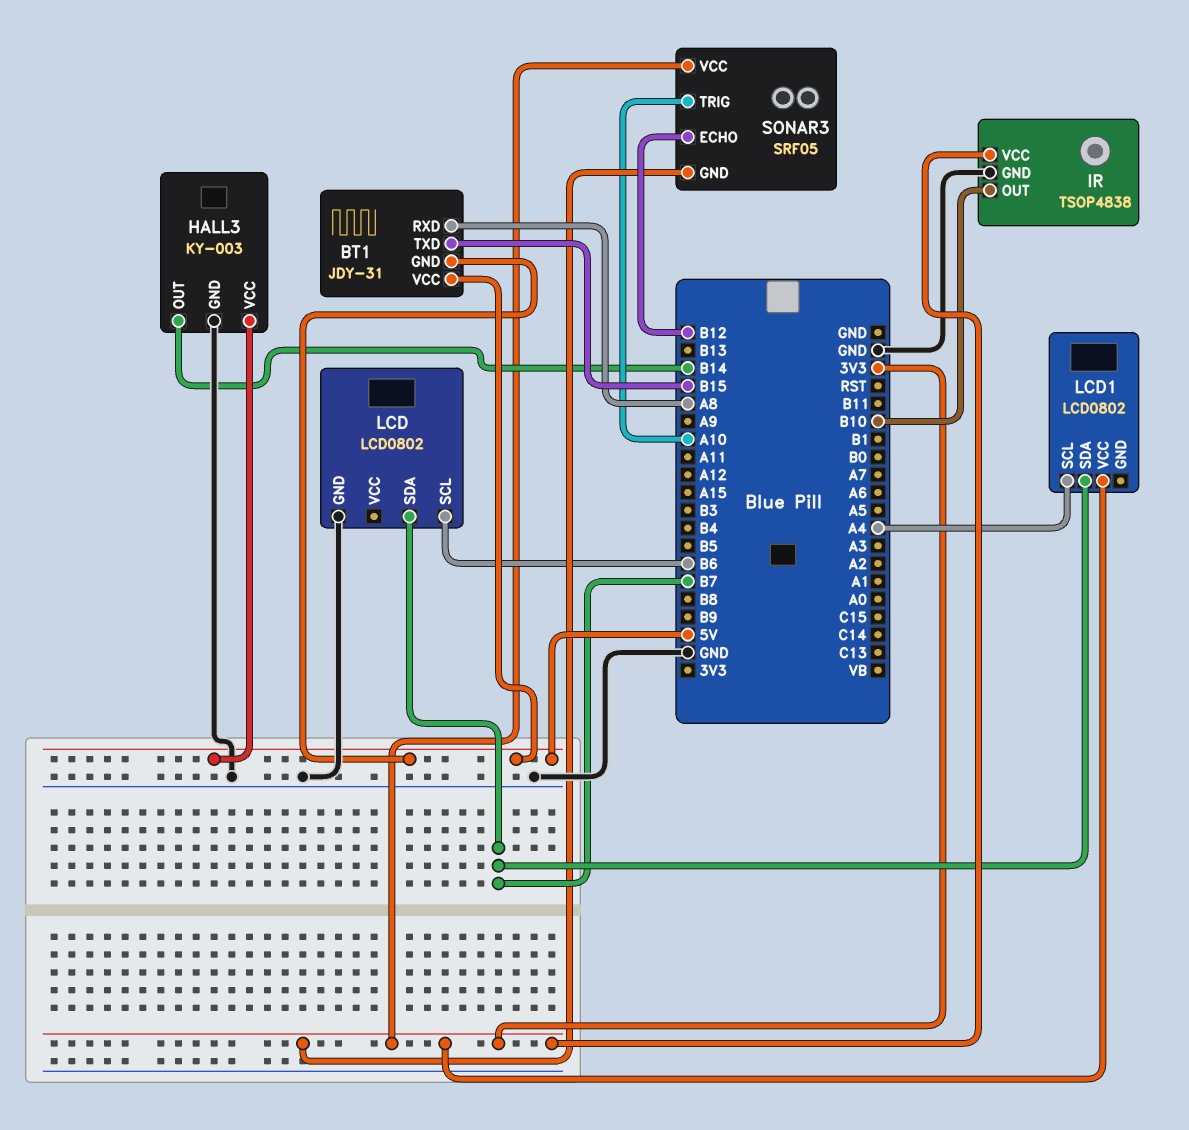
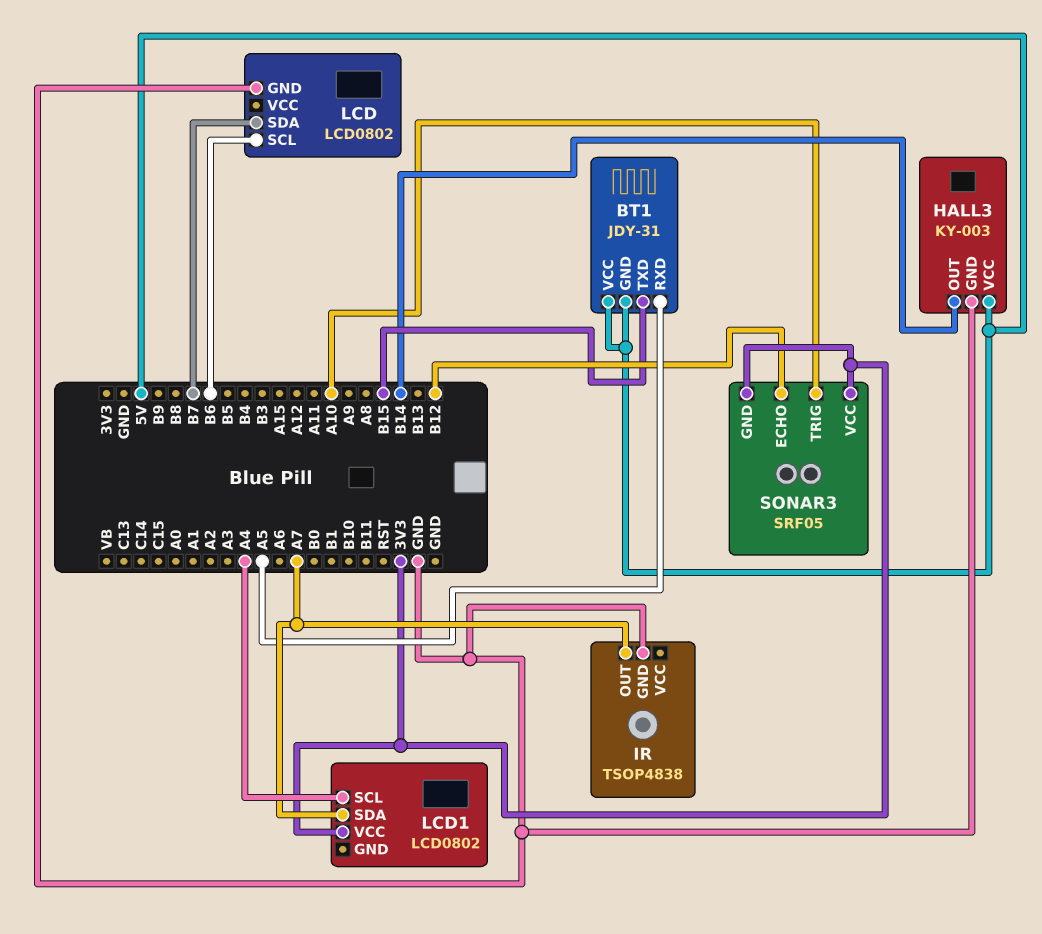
BT1 pin RXD: A8 -> A5
IR pin OUT: B10 -> A7
IR pin VCC: 3V3 -> none
LCD1 pin SDA: B7 -> A7

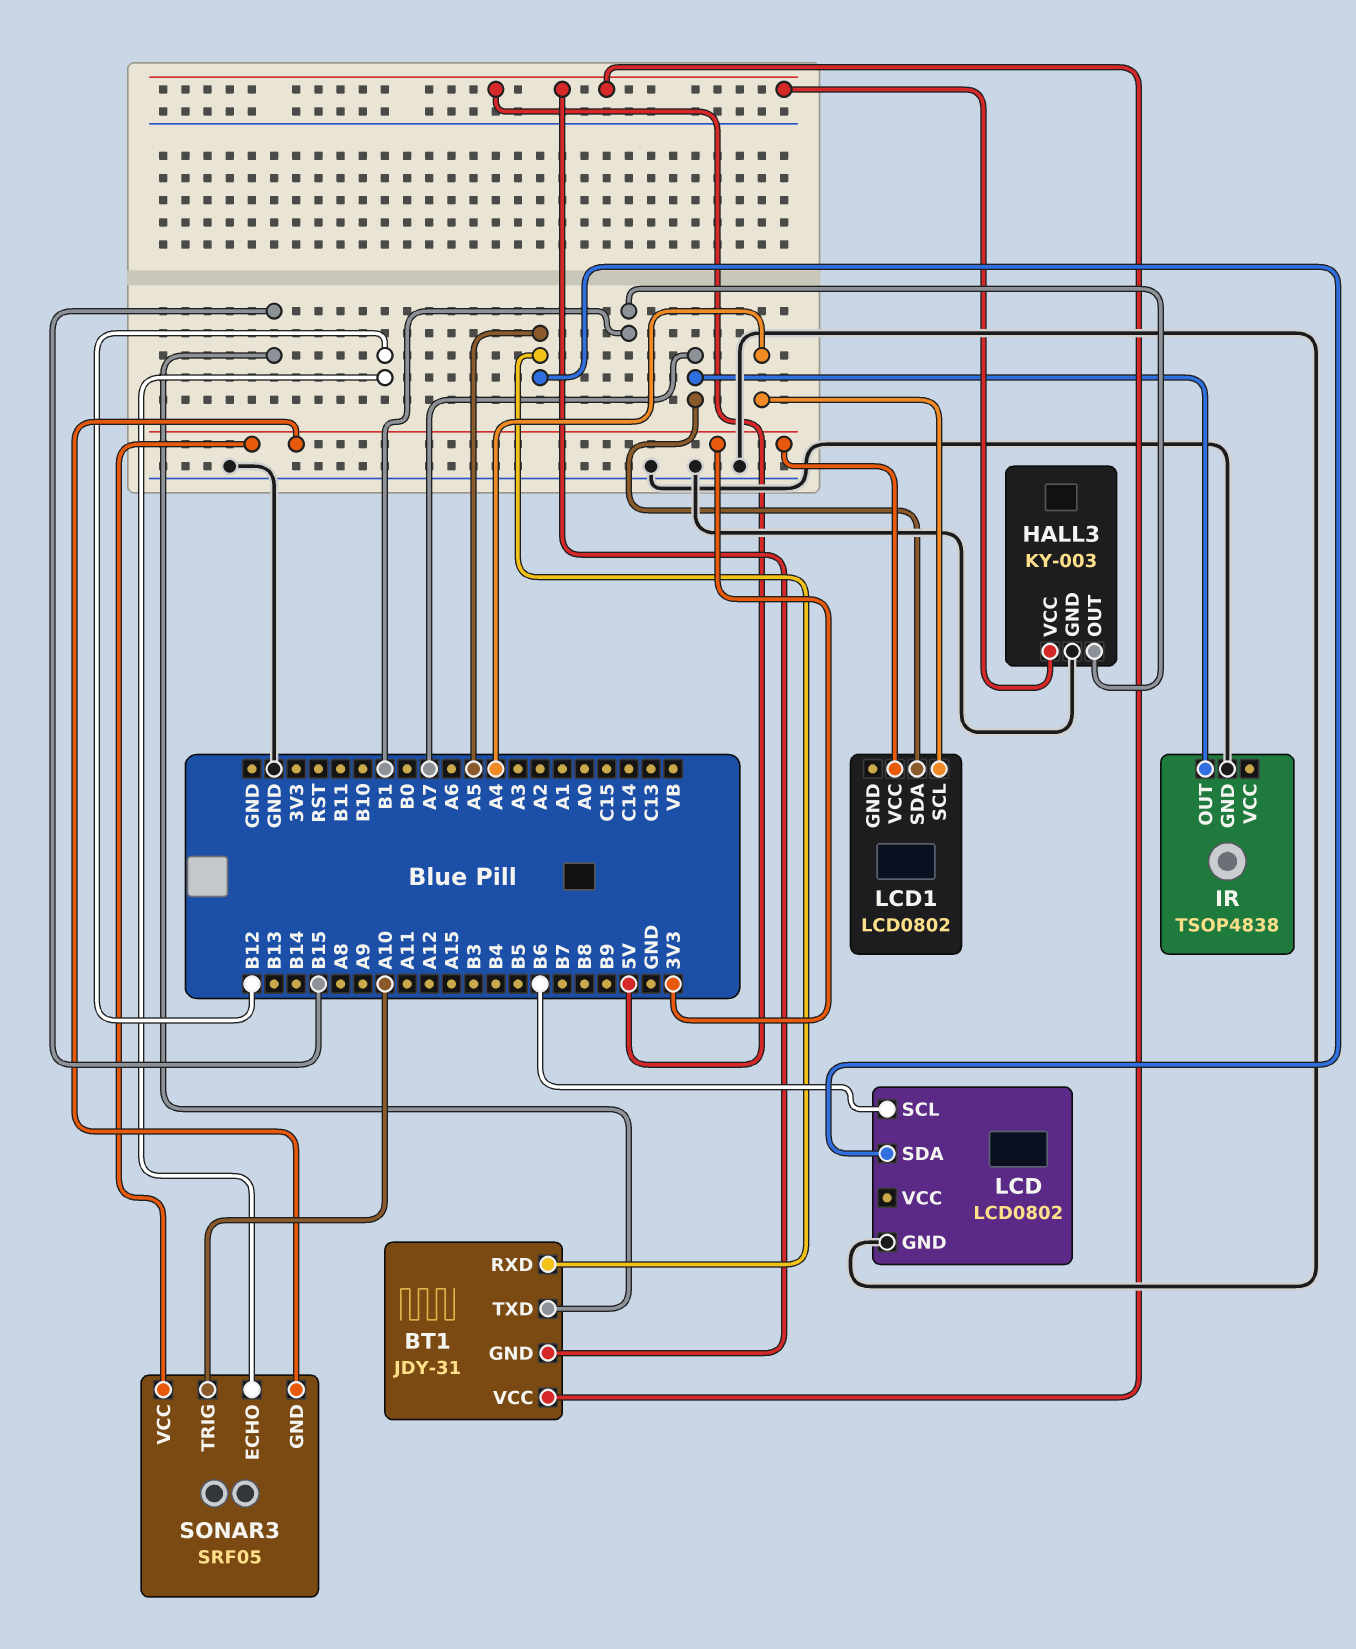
HALL3 pin OUT: B14 -> B1
LCD pin SDA: B7 -> A5

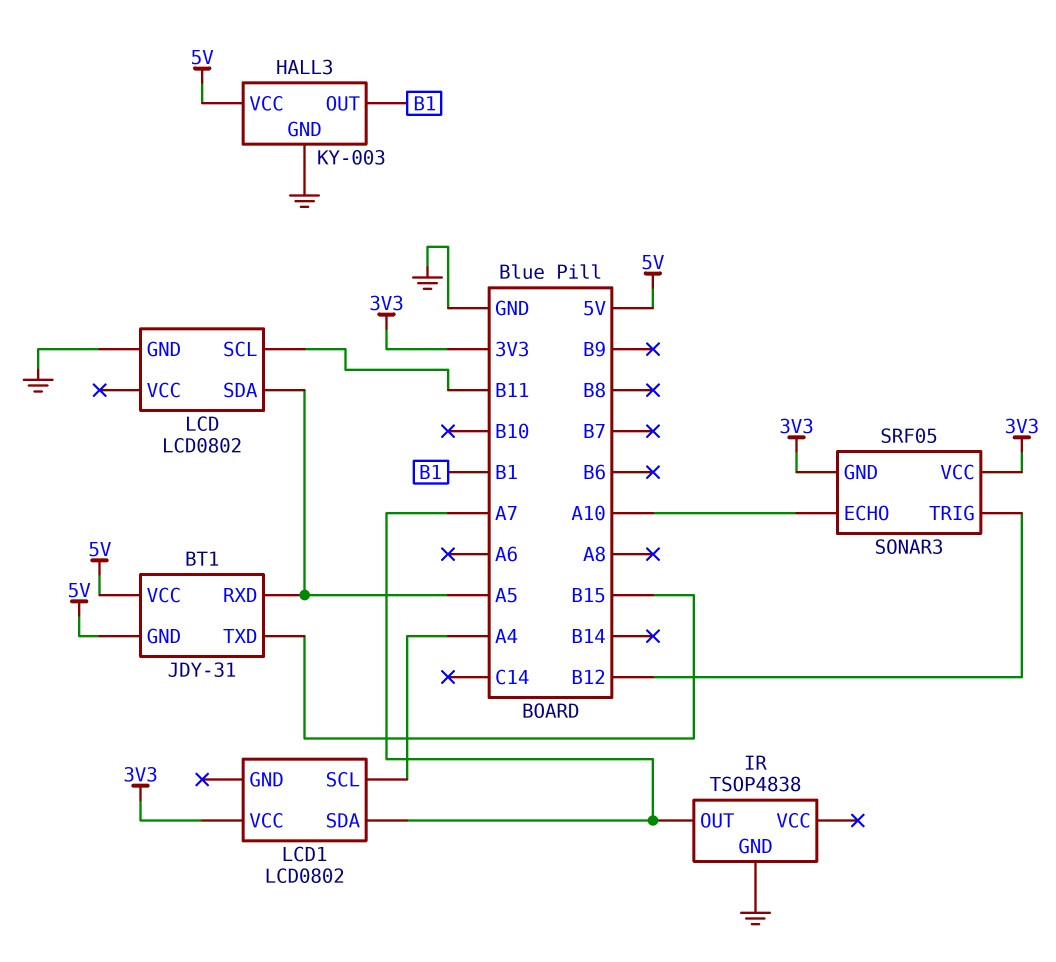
LCD pin SCL: B6 -> B11
SONAR3 pin ECHO: B12 -> A10
SONAR3 pin TRIG: A10 -> B12

